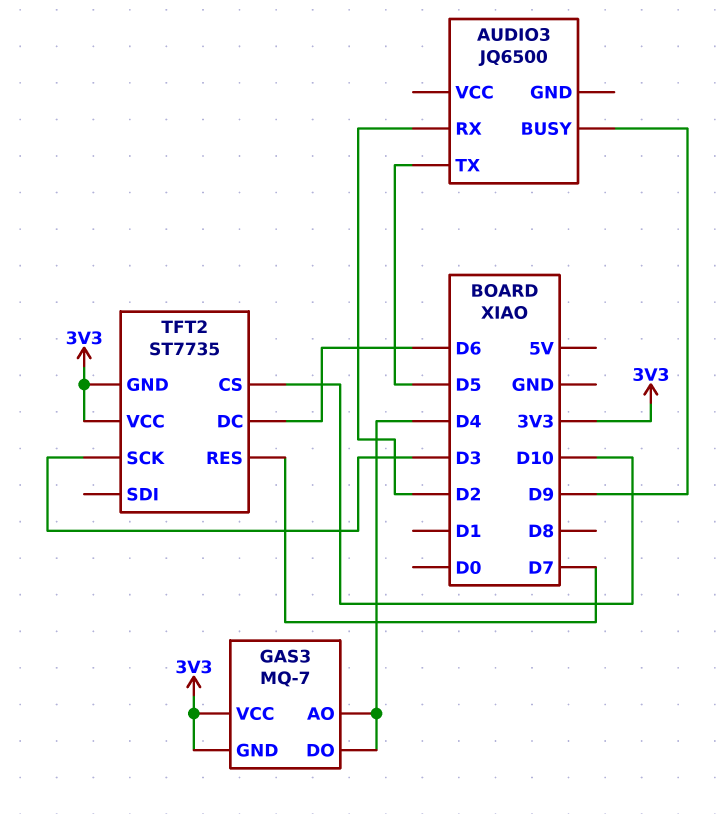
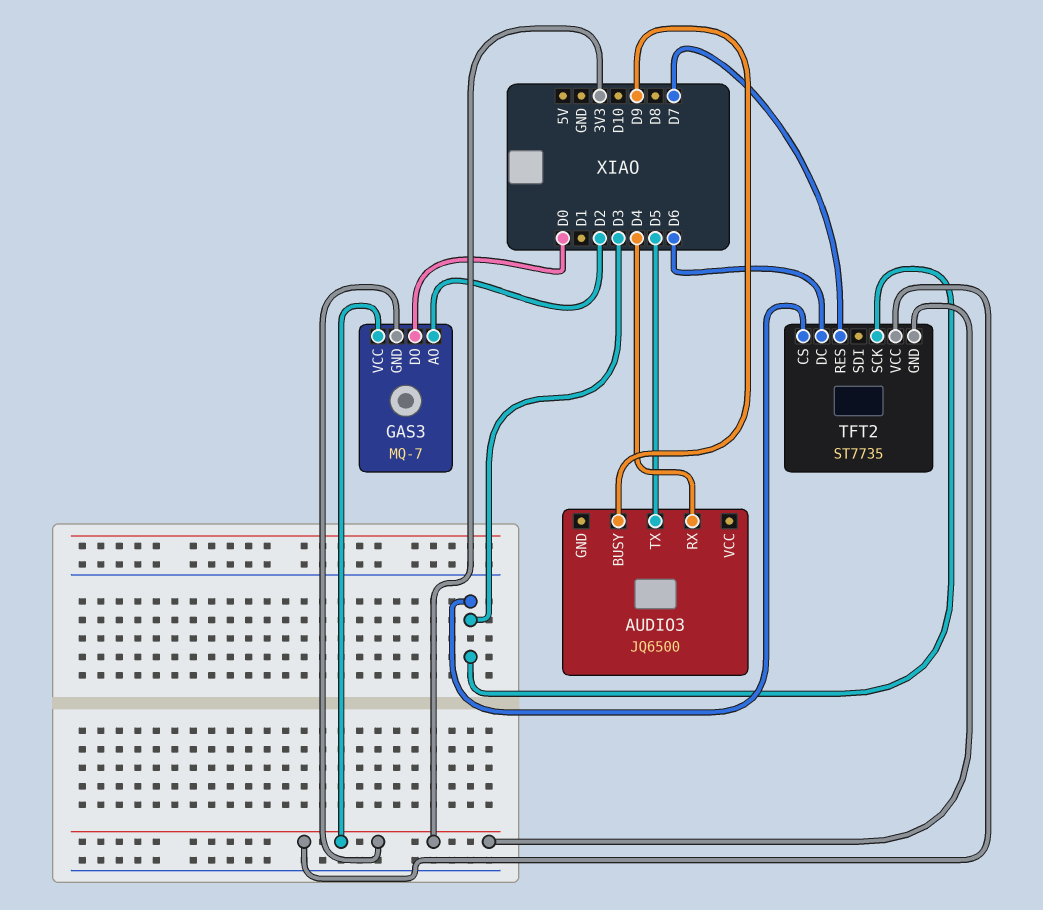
AUDIO3 pin RX: D2 -> D4
GAS3 pin AO: D4 -> D2
GAS3 pin DO: D4 -> D0
TFT2 pin CS: D10 -> D3

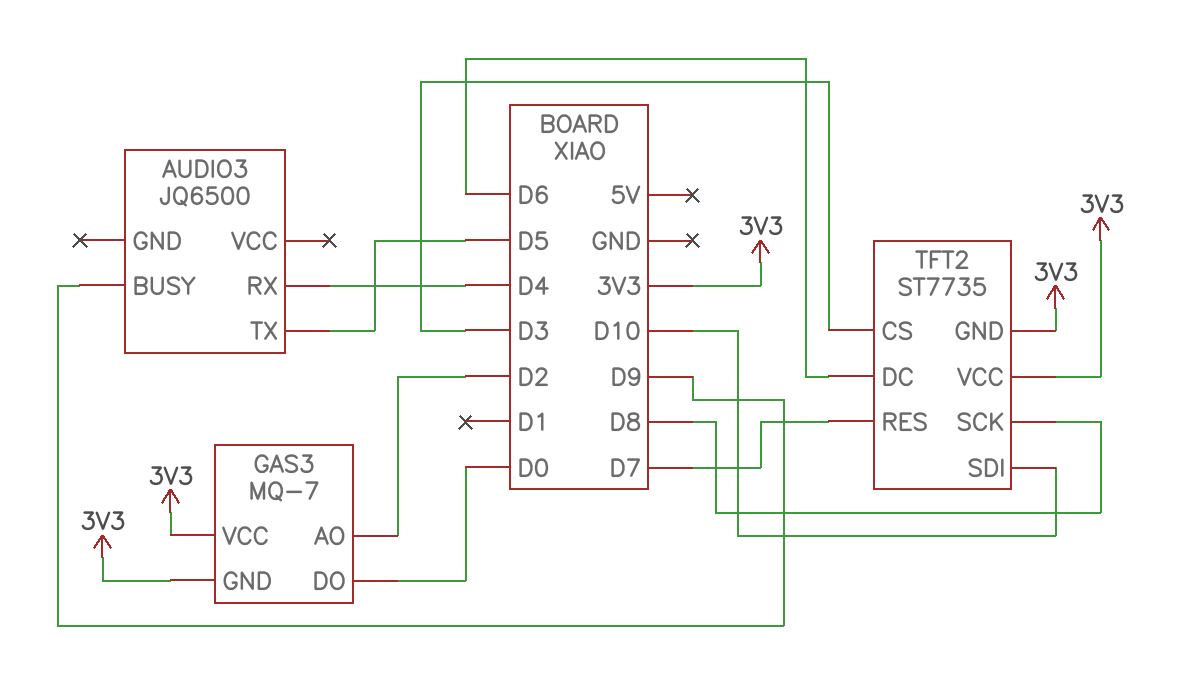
TFT2 pin SCK: D3 -> D8
TFT2 pin SDI: none -> D10

